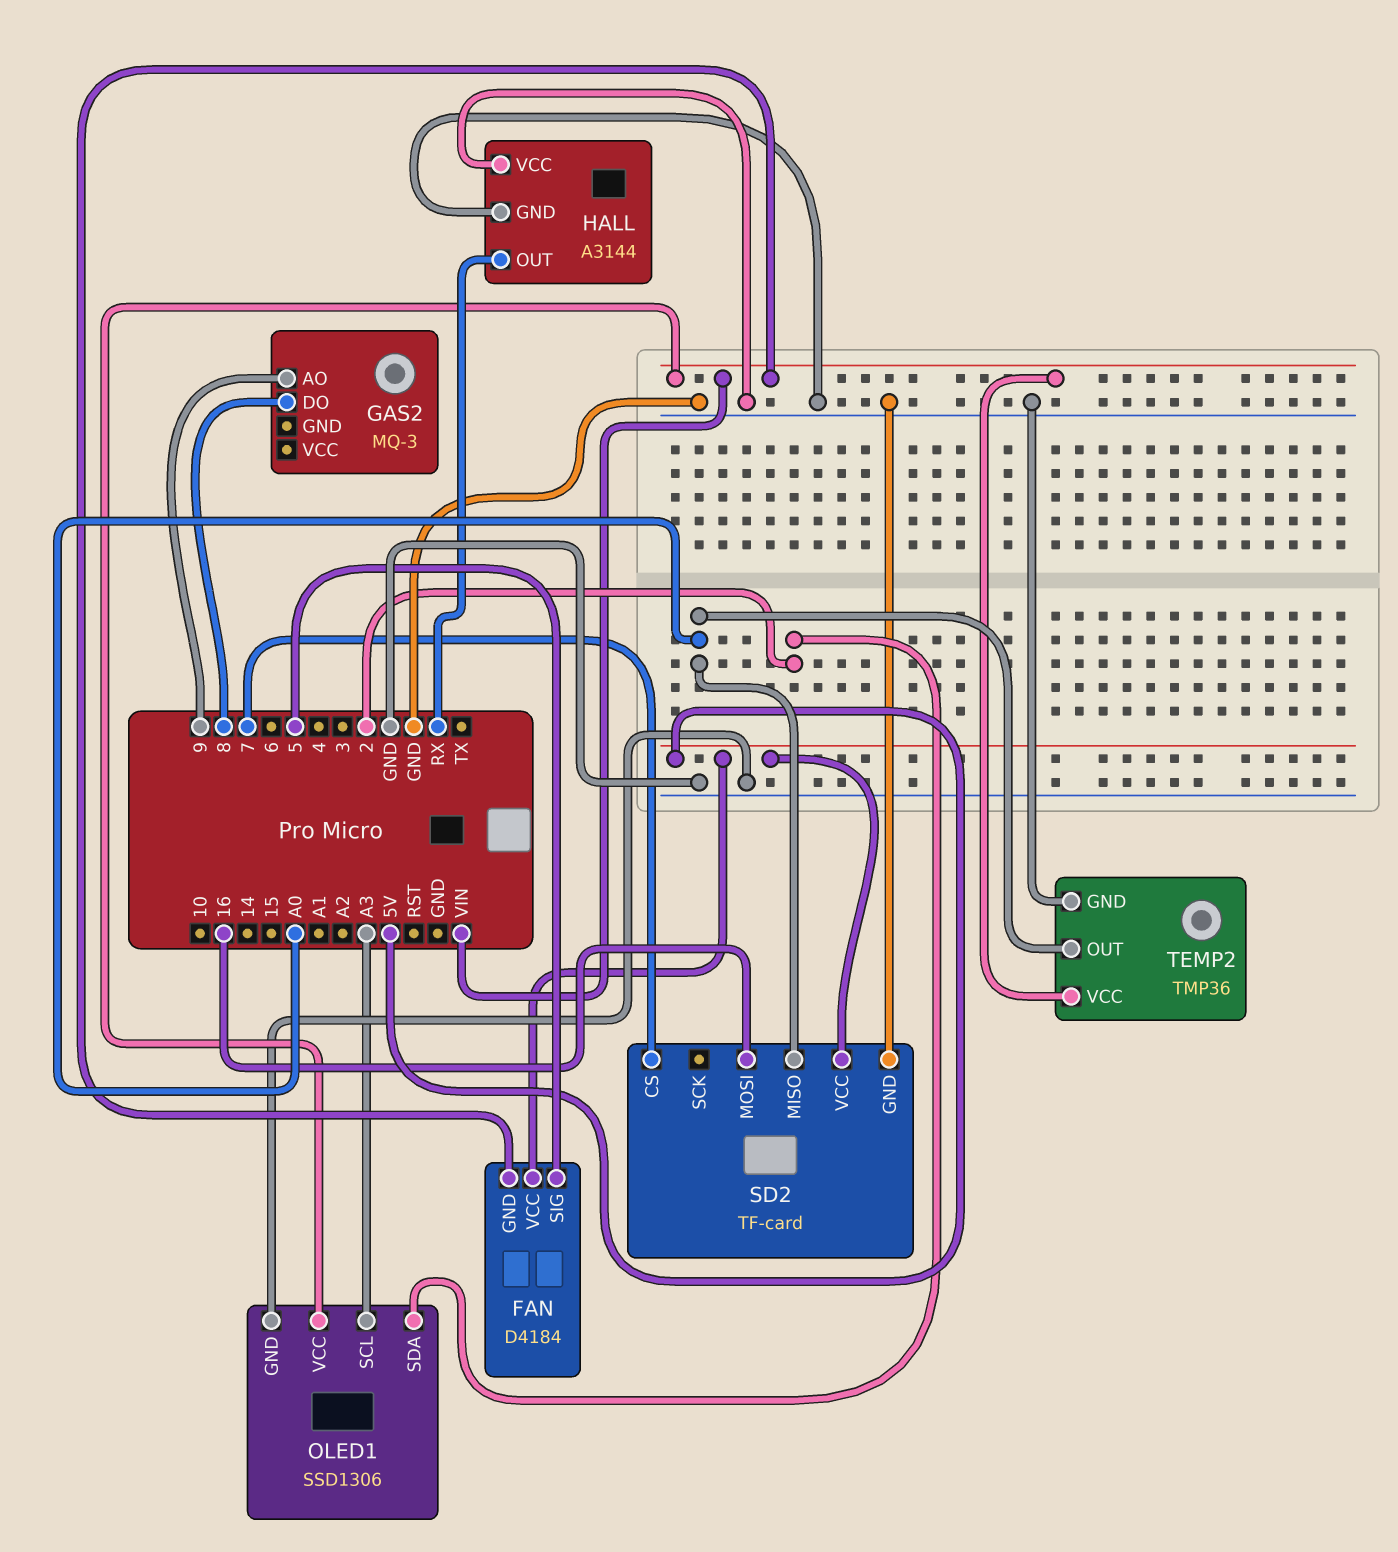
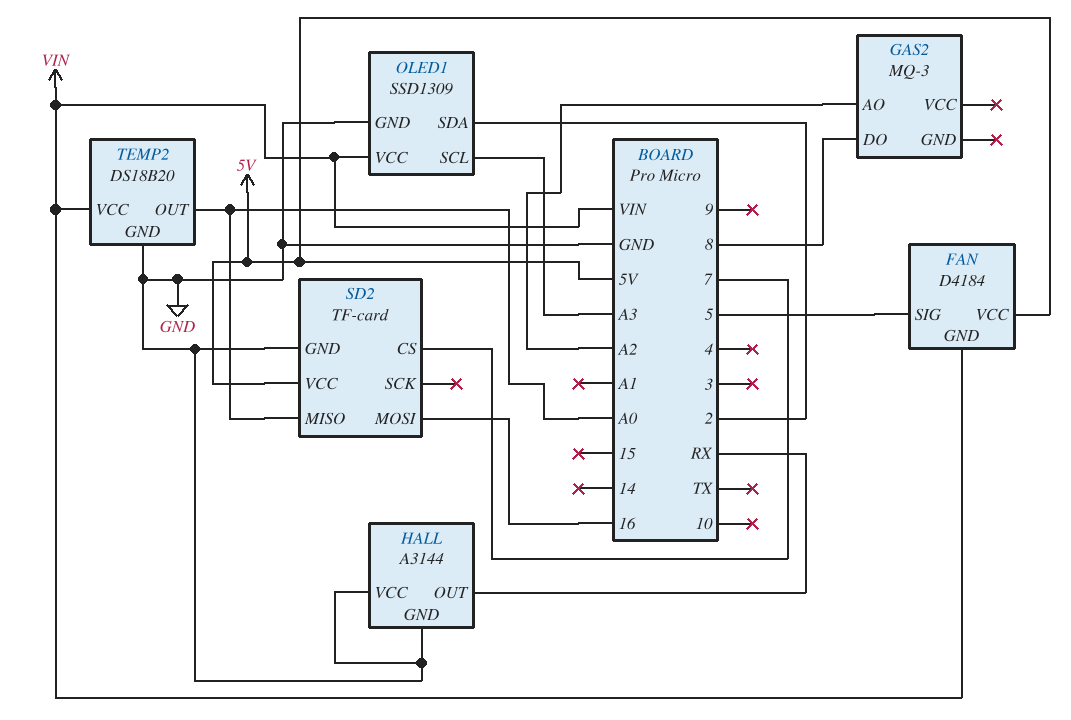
GAS2 pin AO: 9 -> A2
OLED1: SSD1306 -> SSD1309
TEMP2: TMP36 -> DS18B20

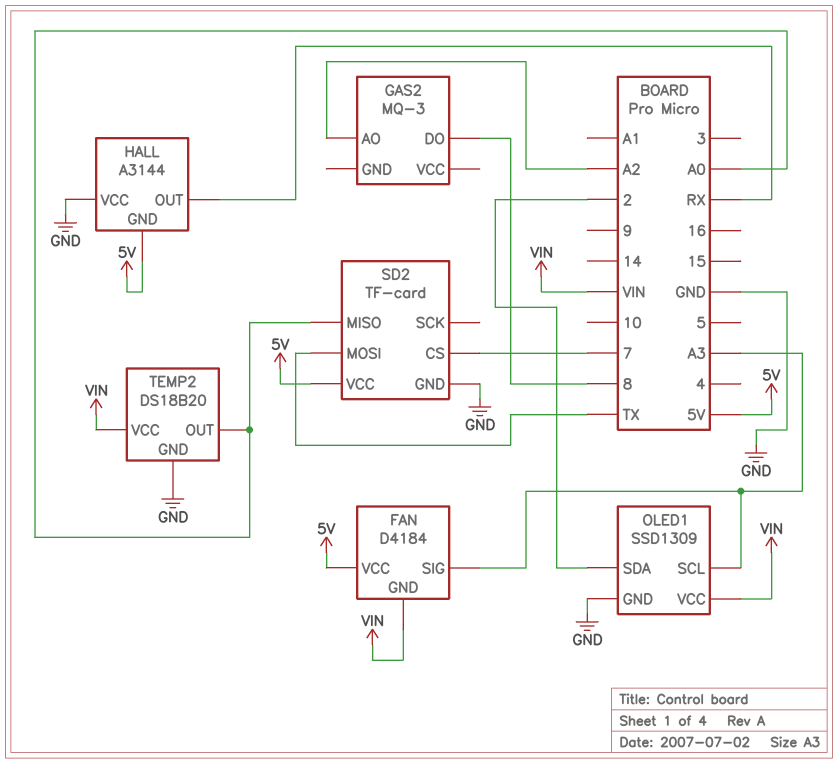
FAN pin SIG: 5 -> A3
HALL pin GND: GND -> 5V
SD2 pin MOSI: 16 -> TX

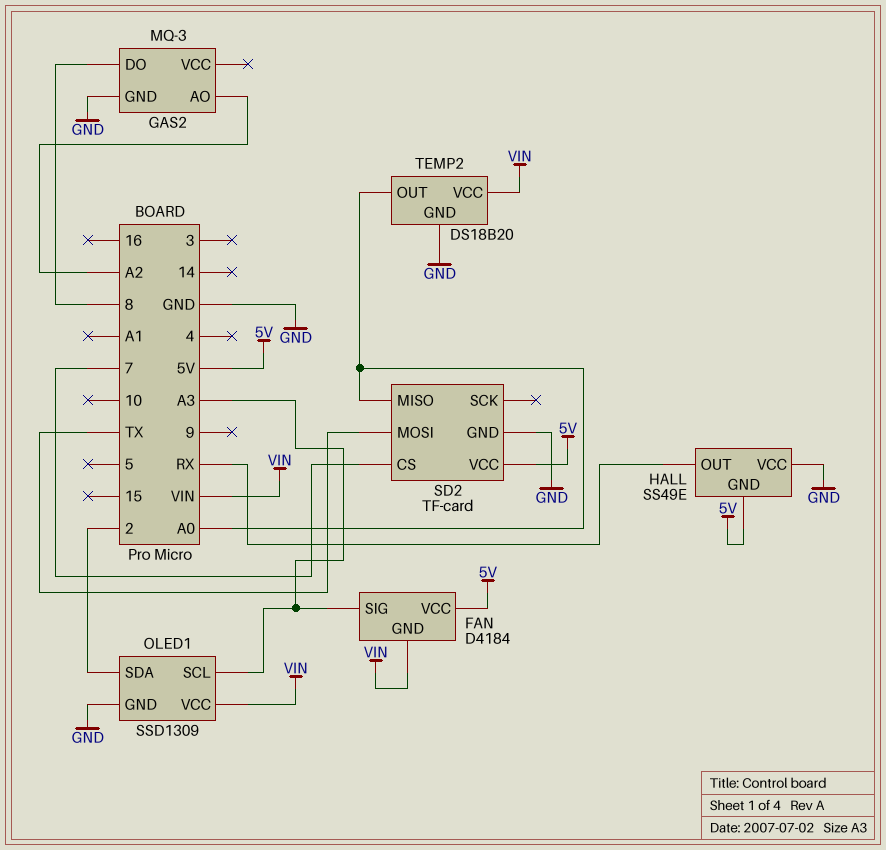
GAS2 pin GND: none -> GND
HALL: A3144 -> SS49E

